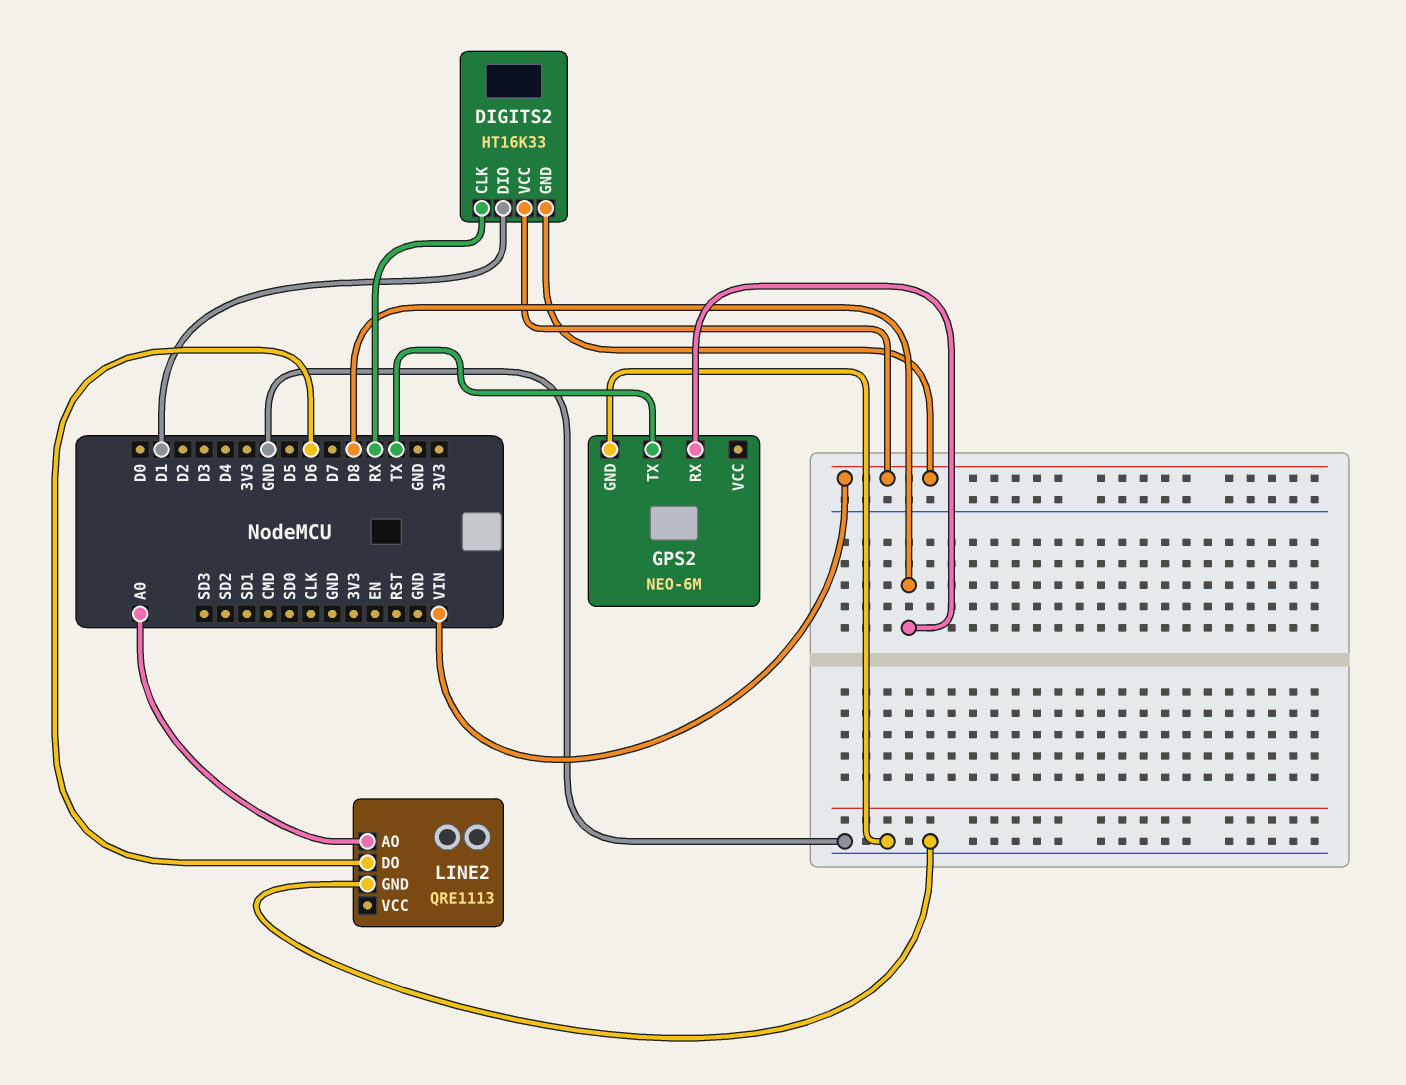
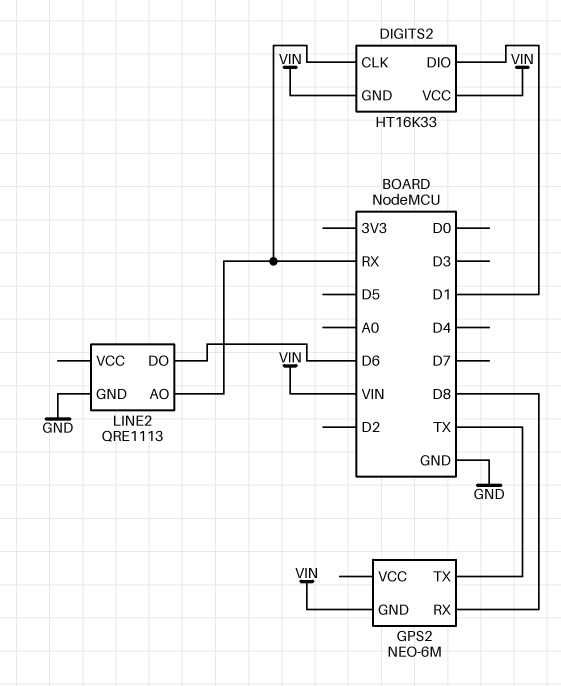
GPS2 pin GND: GND -> VIN
LINE2 pin AO: A0 -> RX

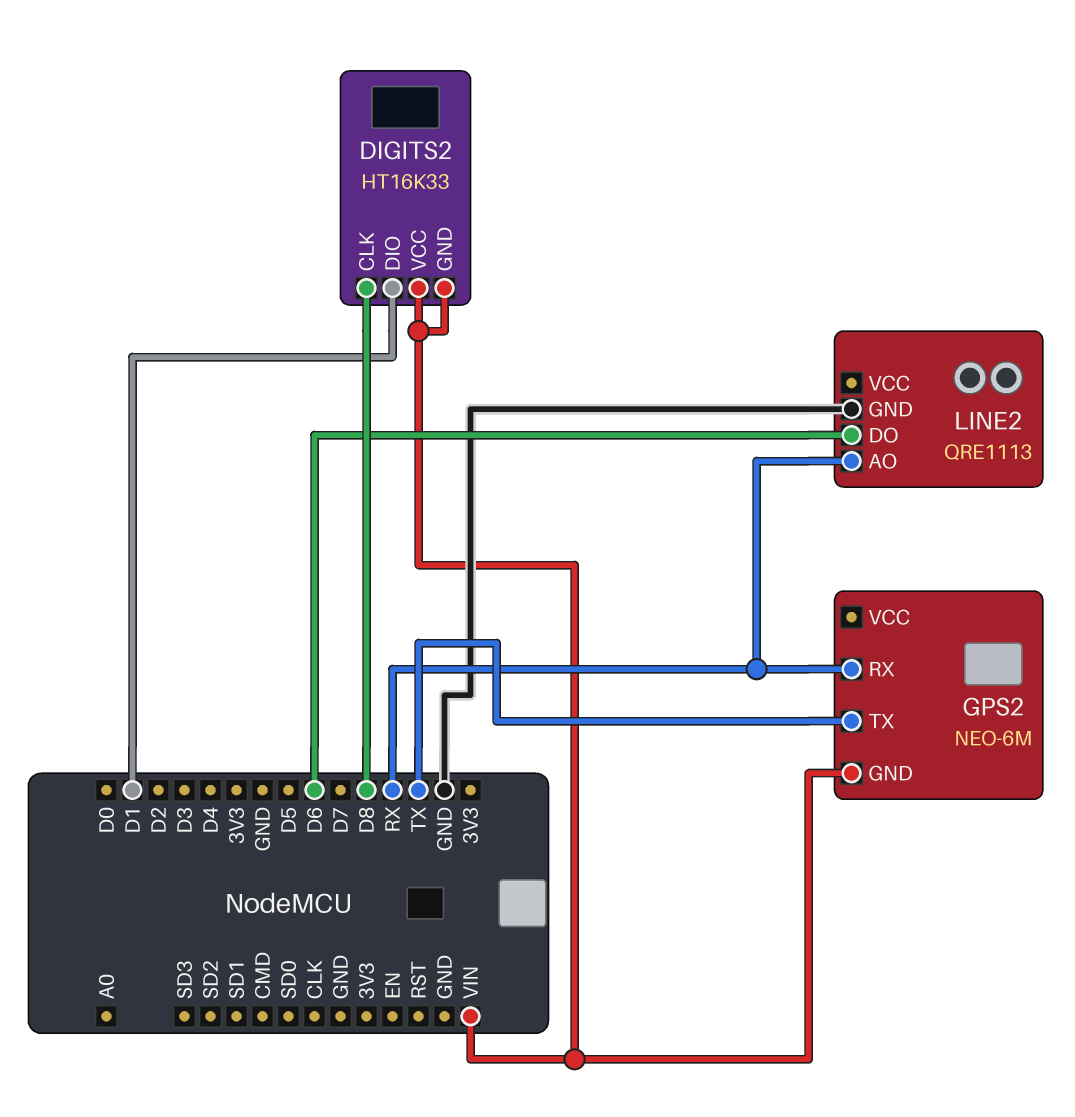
DIGITS2 pin CLK: RX -> D8
GPS2 pin RX: D8 -> RX

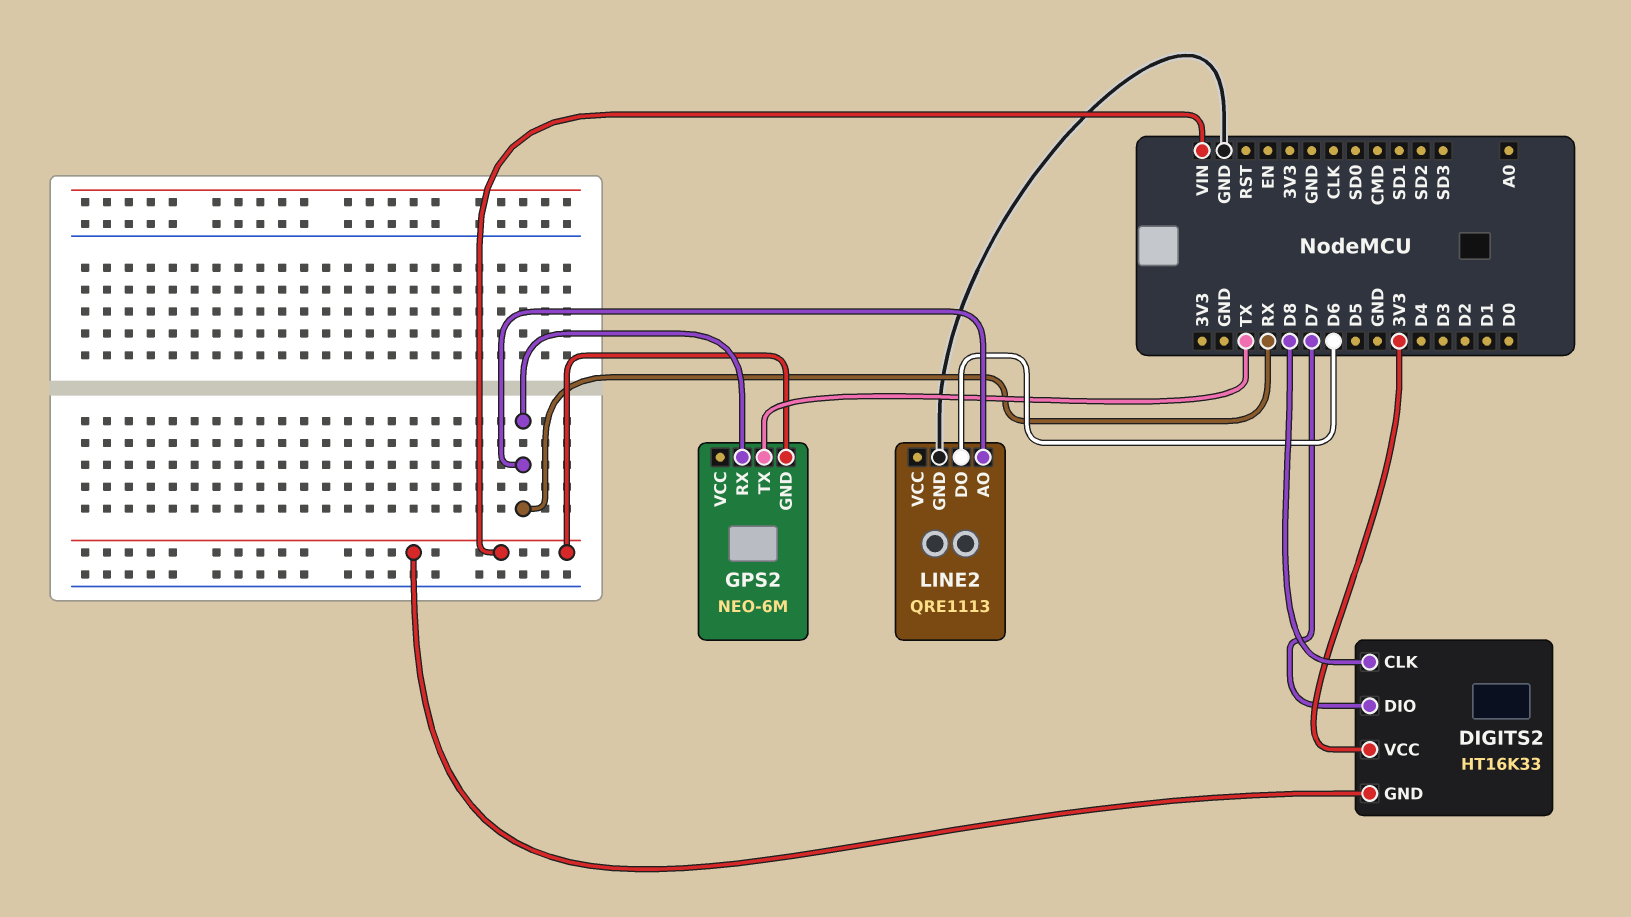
DIGITS2 pin DIO: D1 -> D7
DIGITS2 pin VCC: VIN -> 3V3

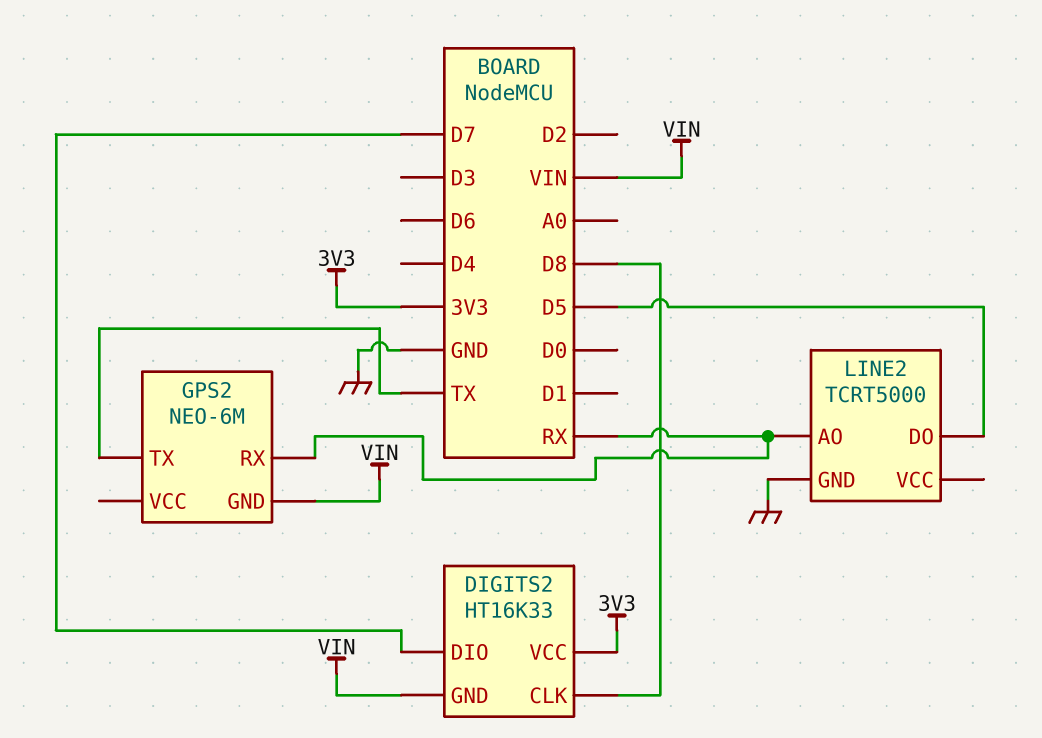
LINE2: QRE1113 -> TCRT5000
LINE2 pin DO: D6 -> D5

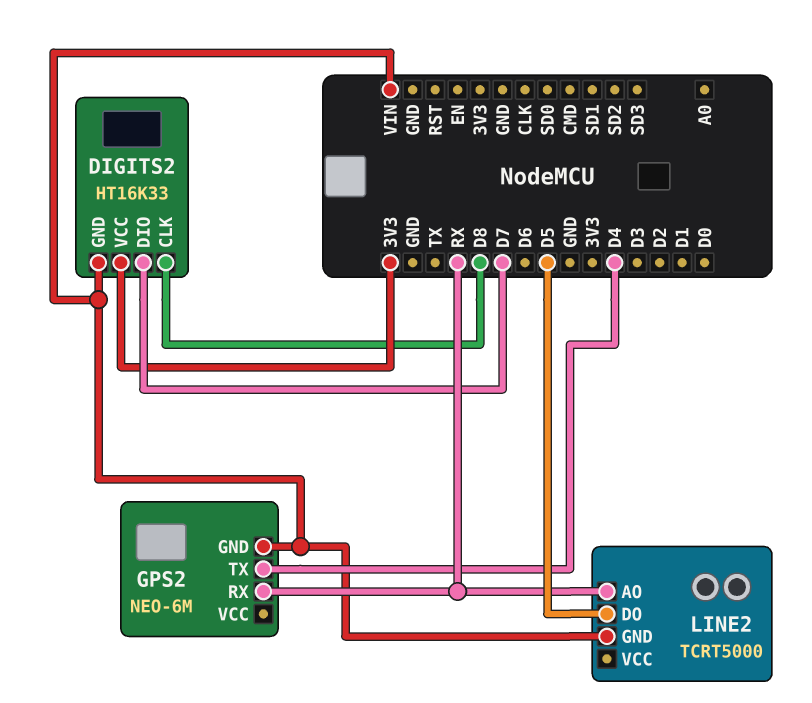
GPS2 pin TX: TX -> D4
LINE2 pin GND: GND -> VIN

